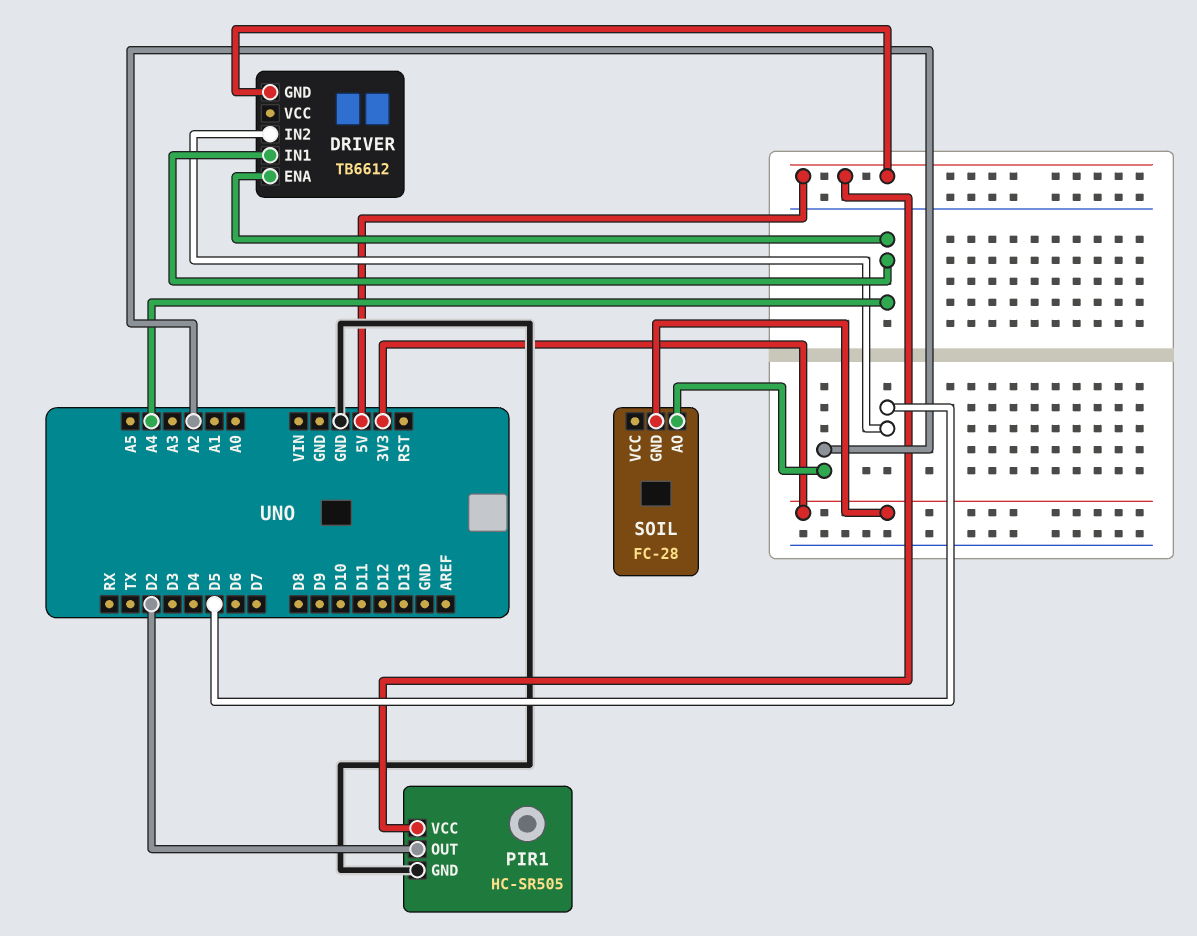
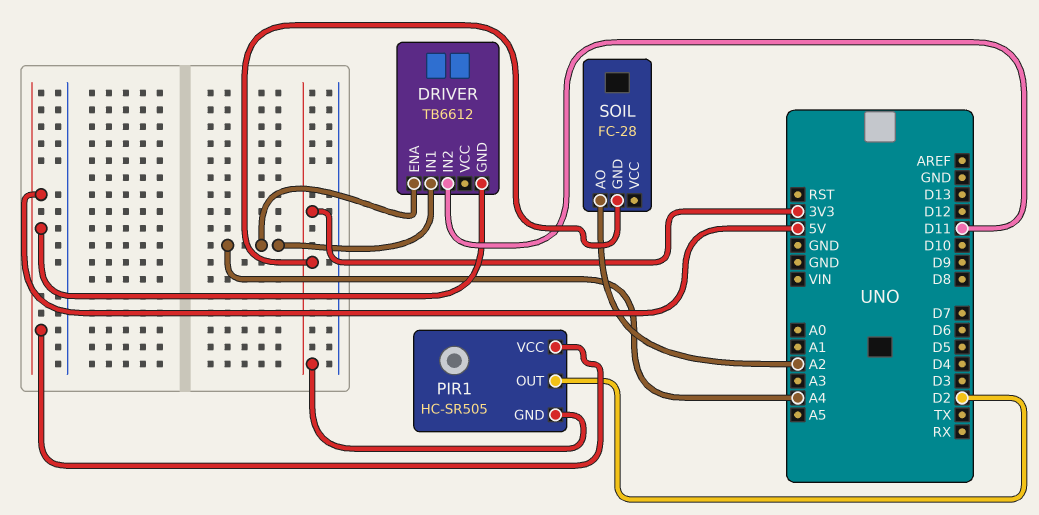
DRIVER pin IN2: D5 -> D11
PIR1 pin GND: GND -> 3V3

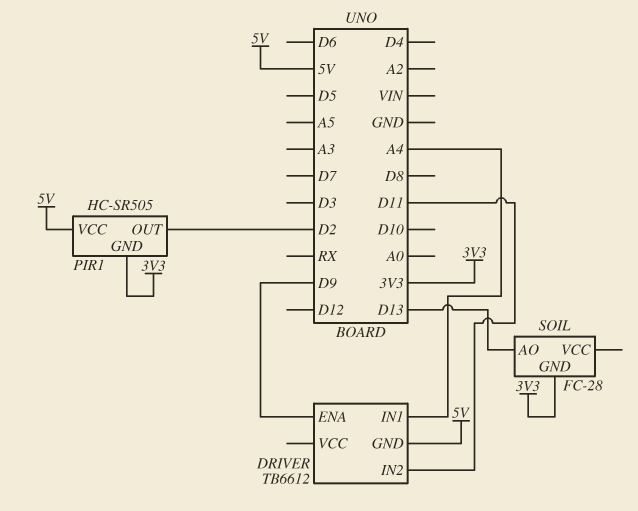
DRIVER pin ENA: A4 -> D9
SOIL pin AO: A2 -> D13

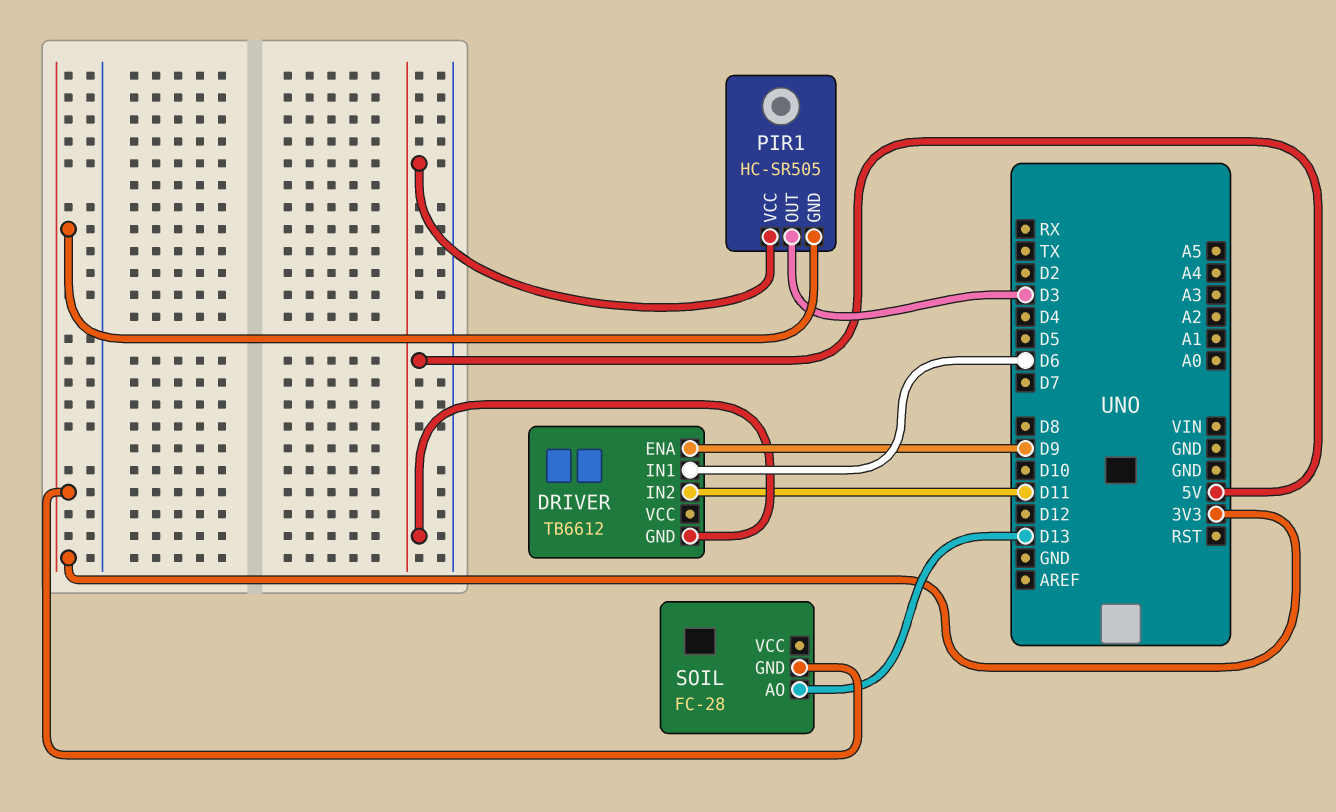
DRIVER pin IN1: A4 -> D6
PIR1 pin OUT: D2 -> D3

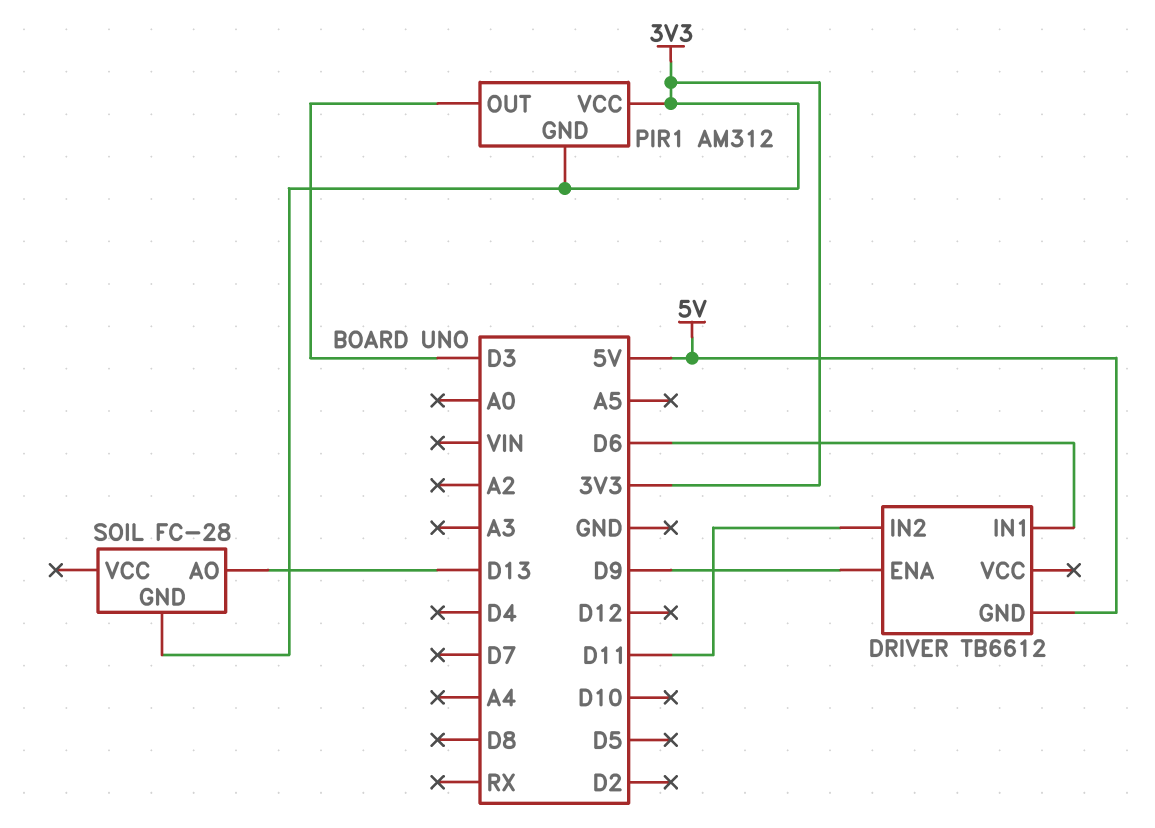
PIR1: HC-SR505 -> AM312
PIR1 pin VCC: 5V -> 3V3

